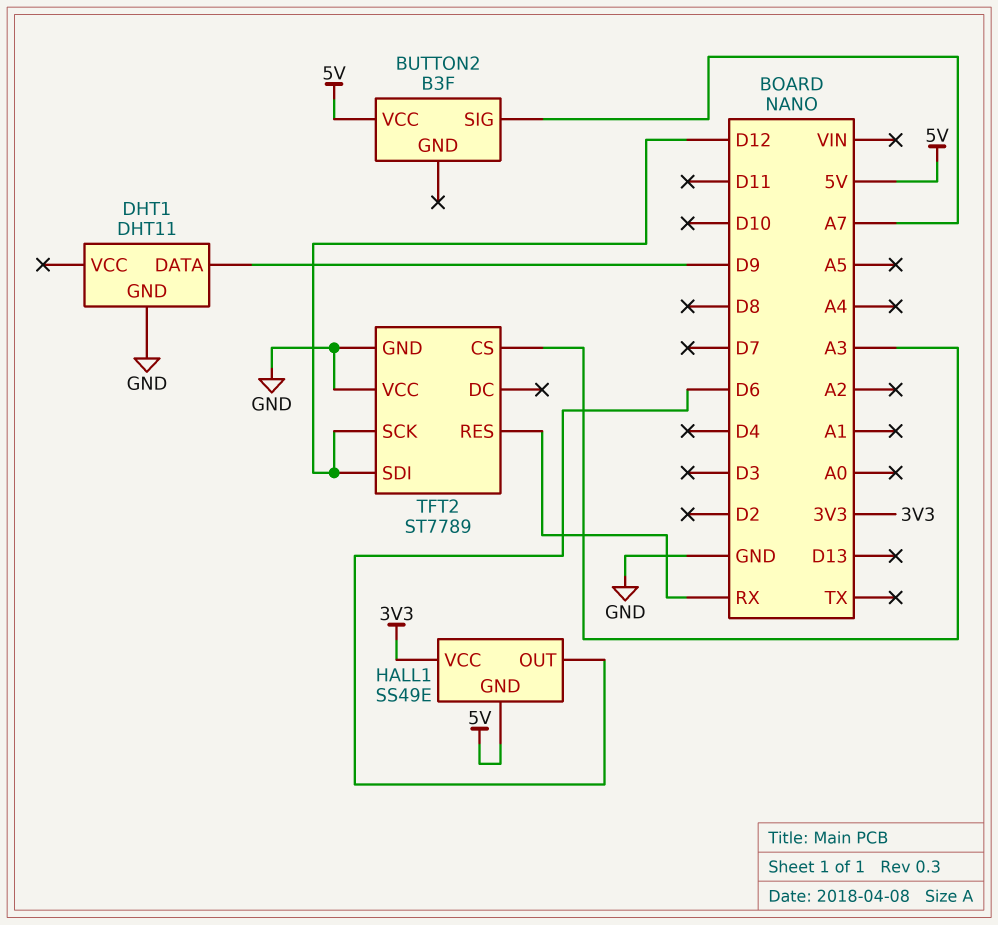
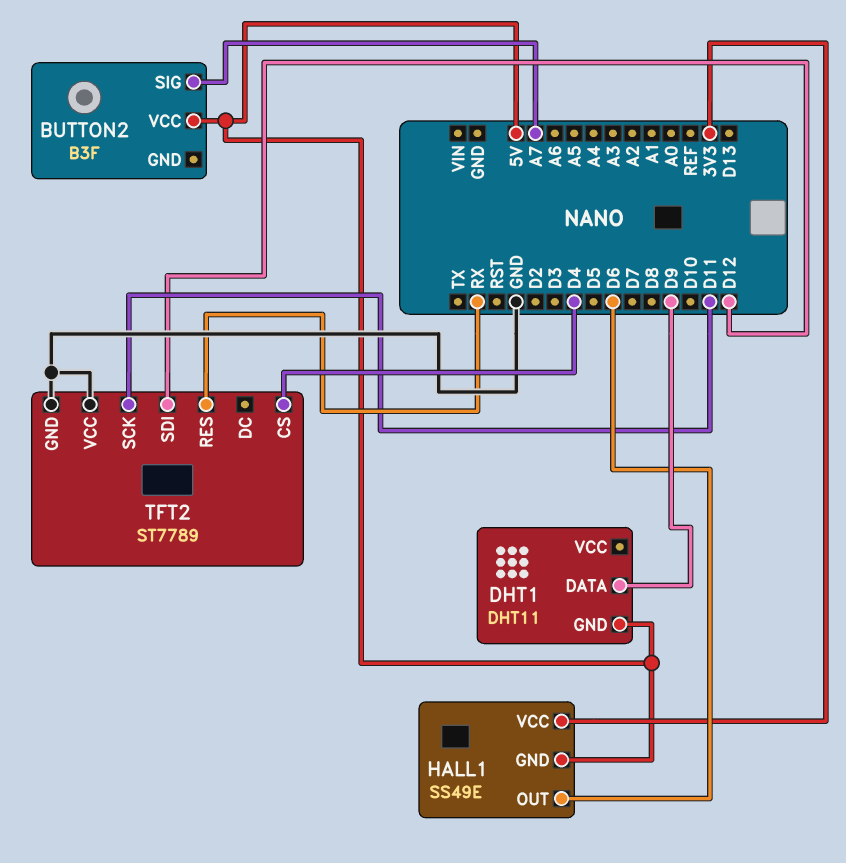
DHT1 pin GND: GND -> 5V
TFT2 pin CS: A3 -> D4
TFT2 pin SCK: D12 -> D11

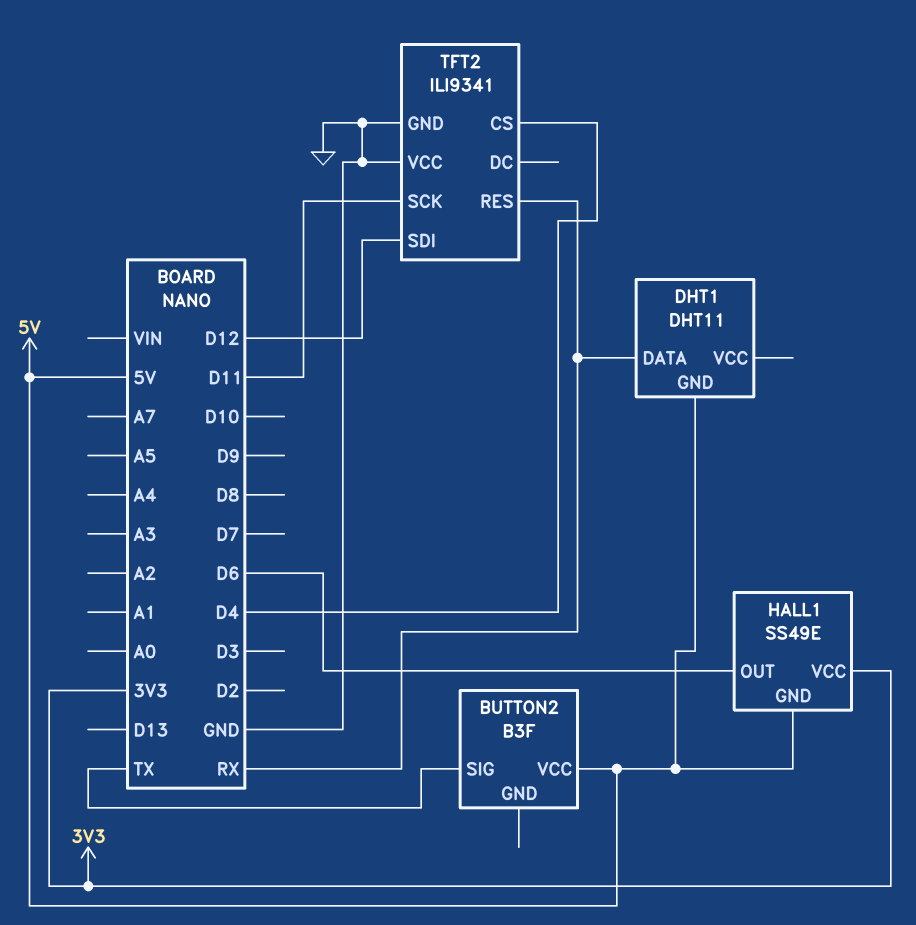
BUTTON2 pin SIG: A7 -> TX
DHT1 pin DATA: D9 -> RX
TFT2: ST7789 -> ILI9341

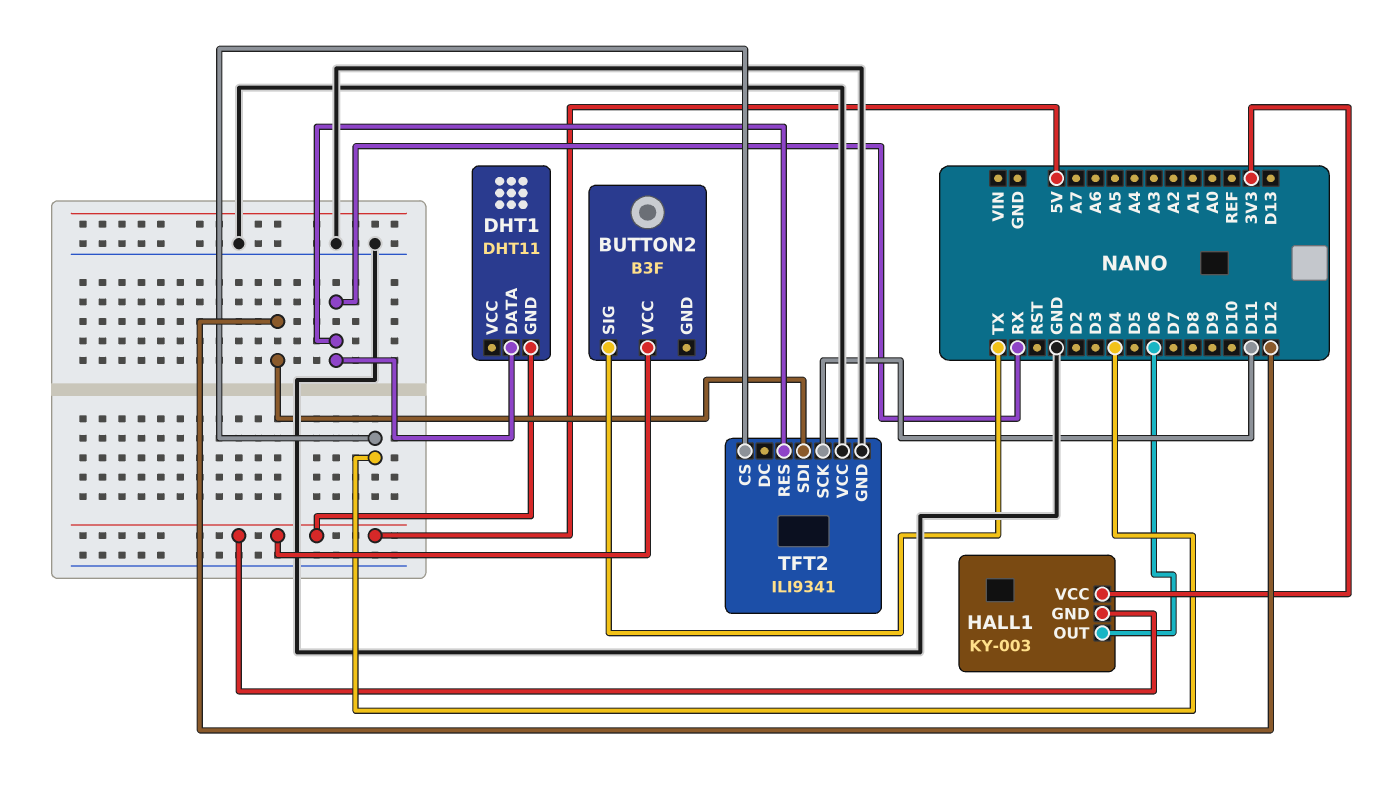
HALL1: SS49E -> KY-003

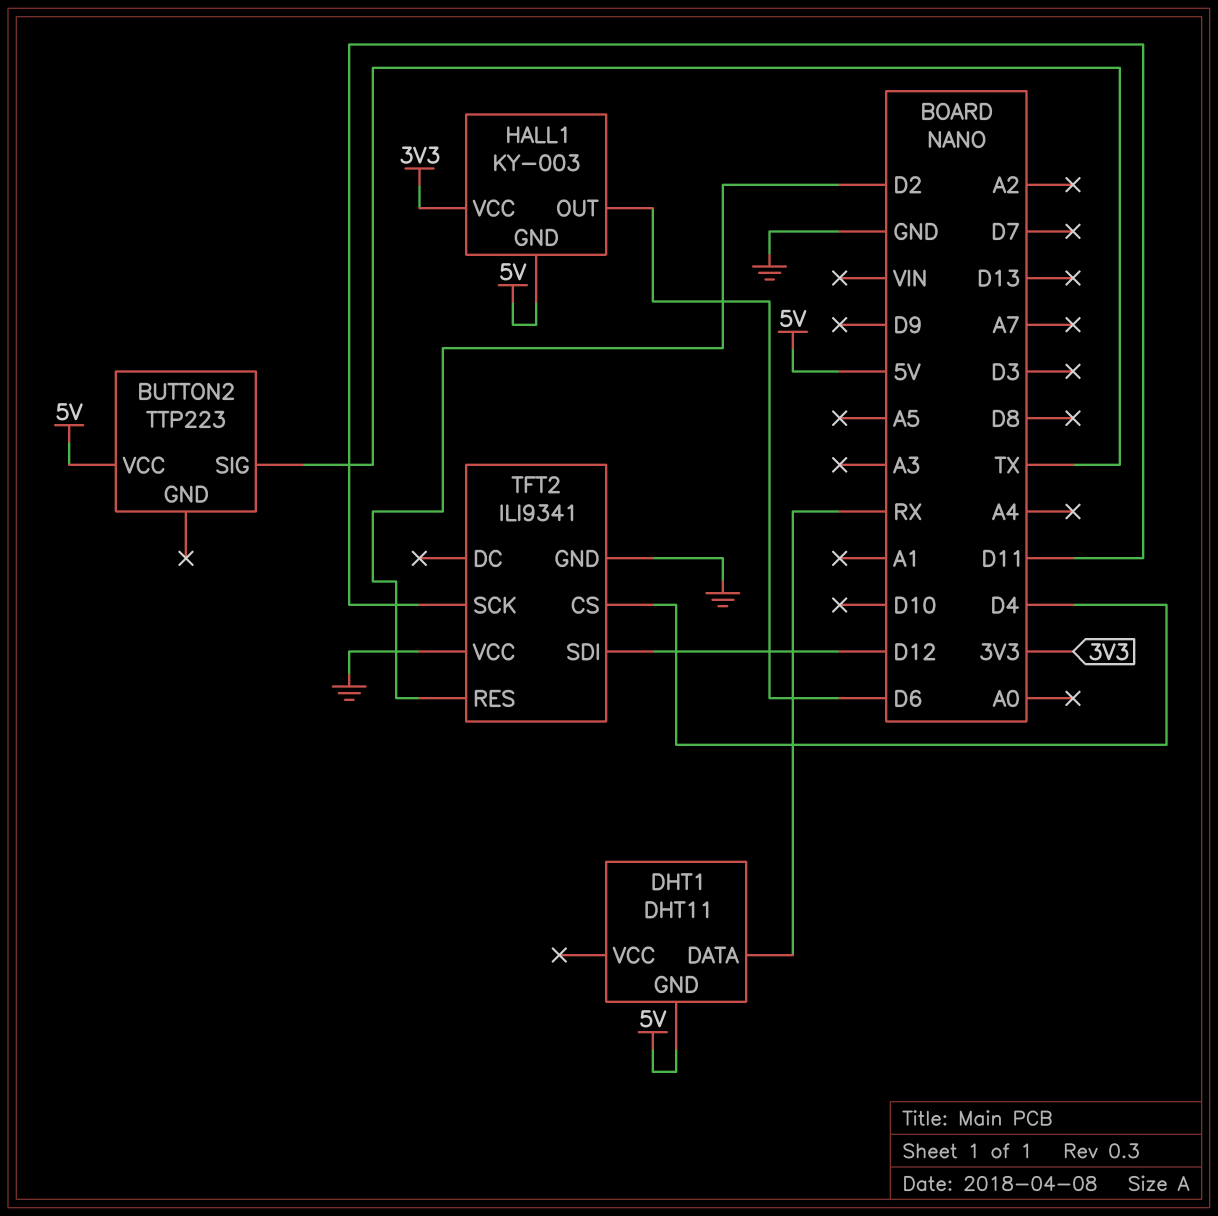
BUTTON2: B3F -> TTP223
TFT2 pin RES: RX -> D2

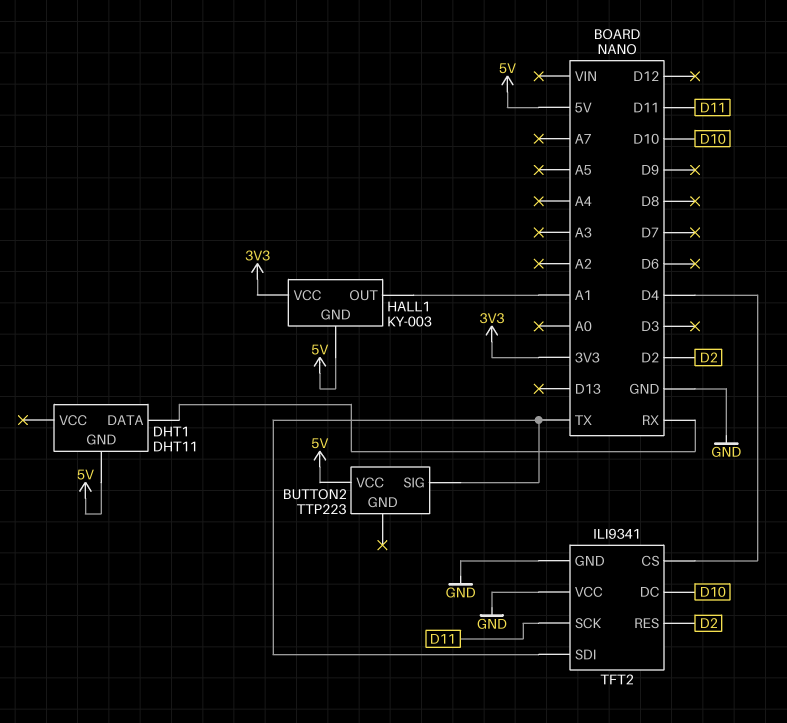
HALL1 pin OUT: D6 -> A1
TFT2 pin DC: none -> D10
TFT2 pin SDI: D12 -> TX

